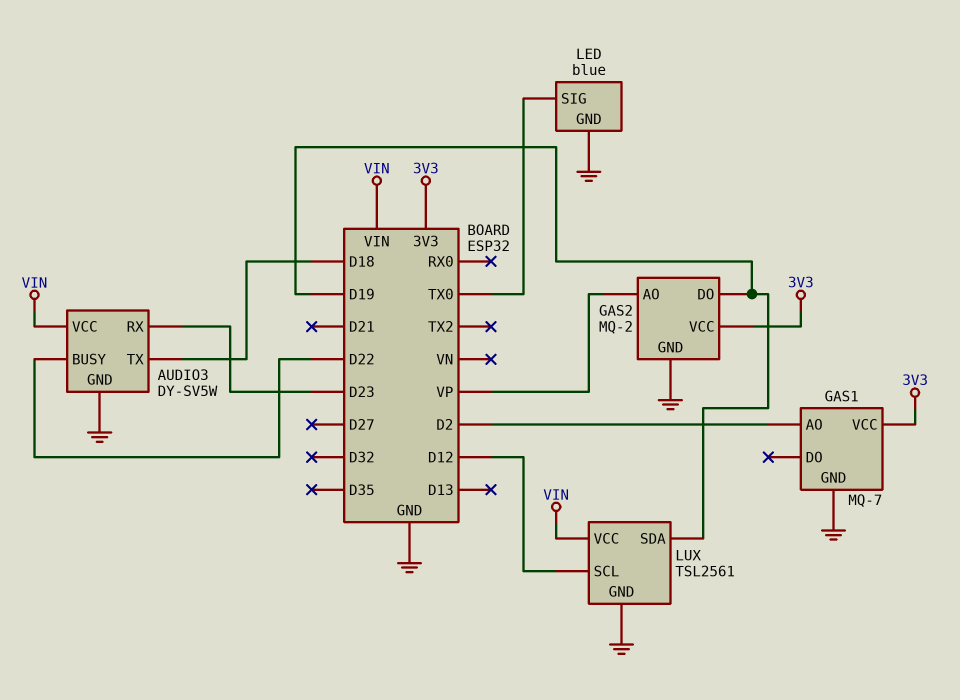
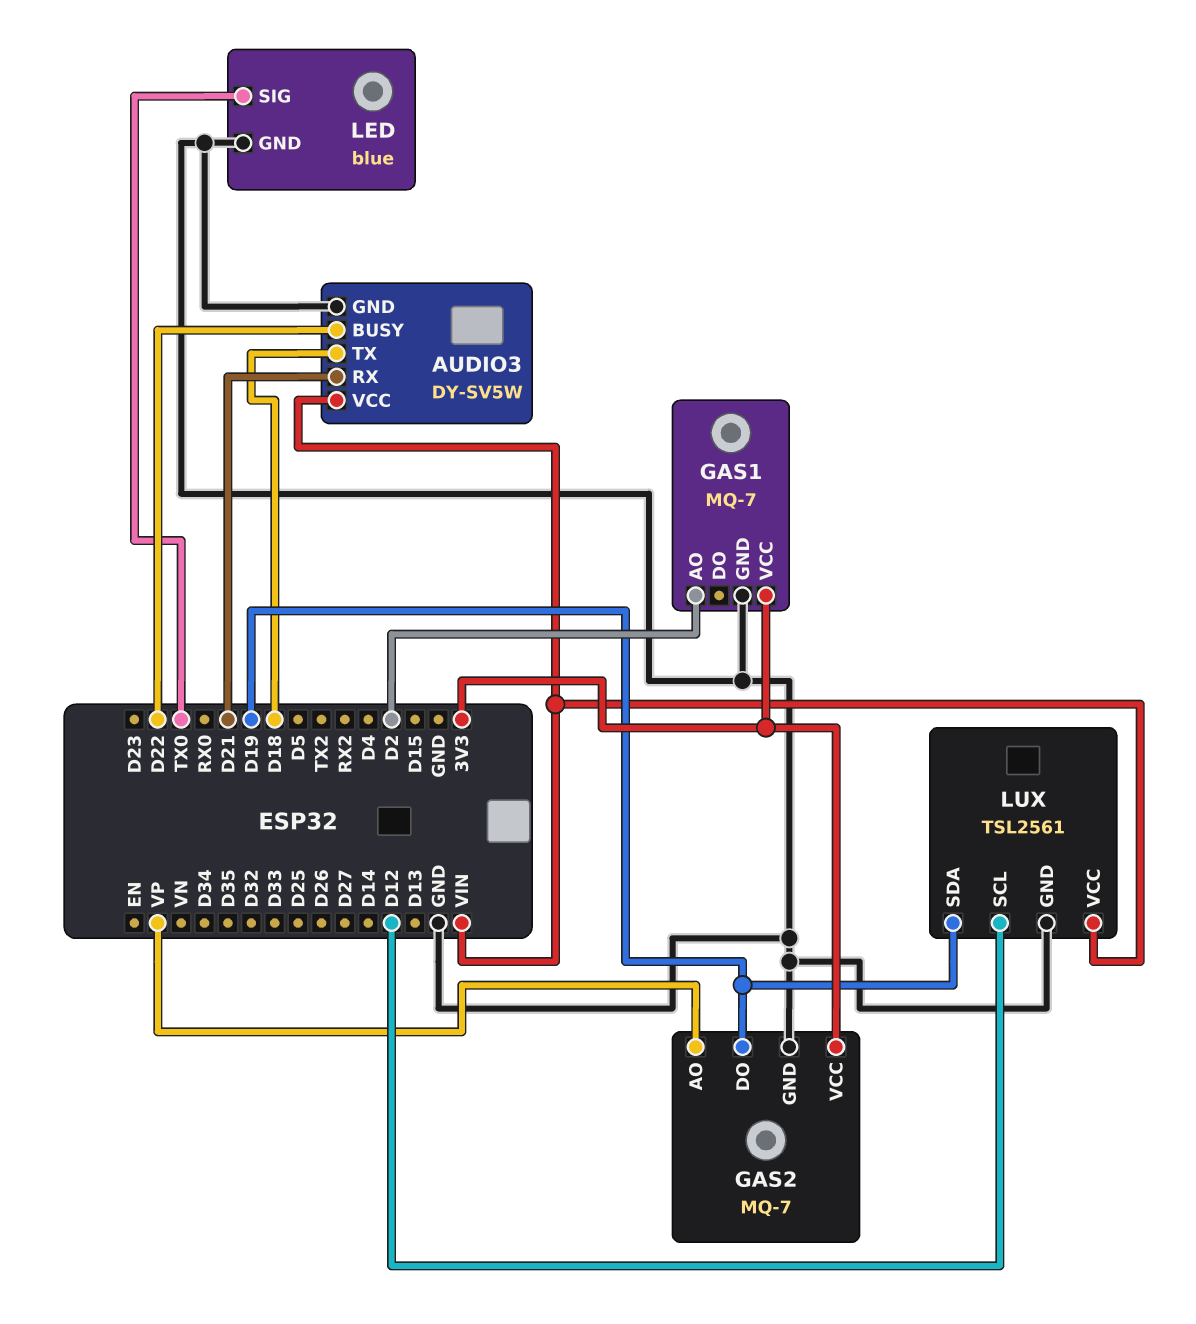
AUDIO3 pin RX: D23 -> D21
GAS2: MQ-2 -> MQ-7

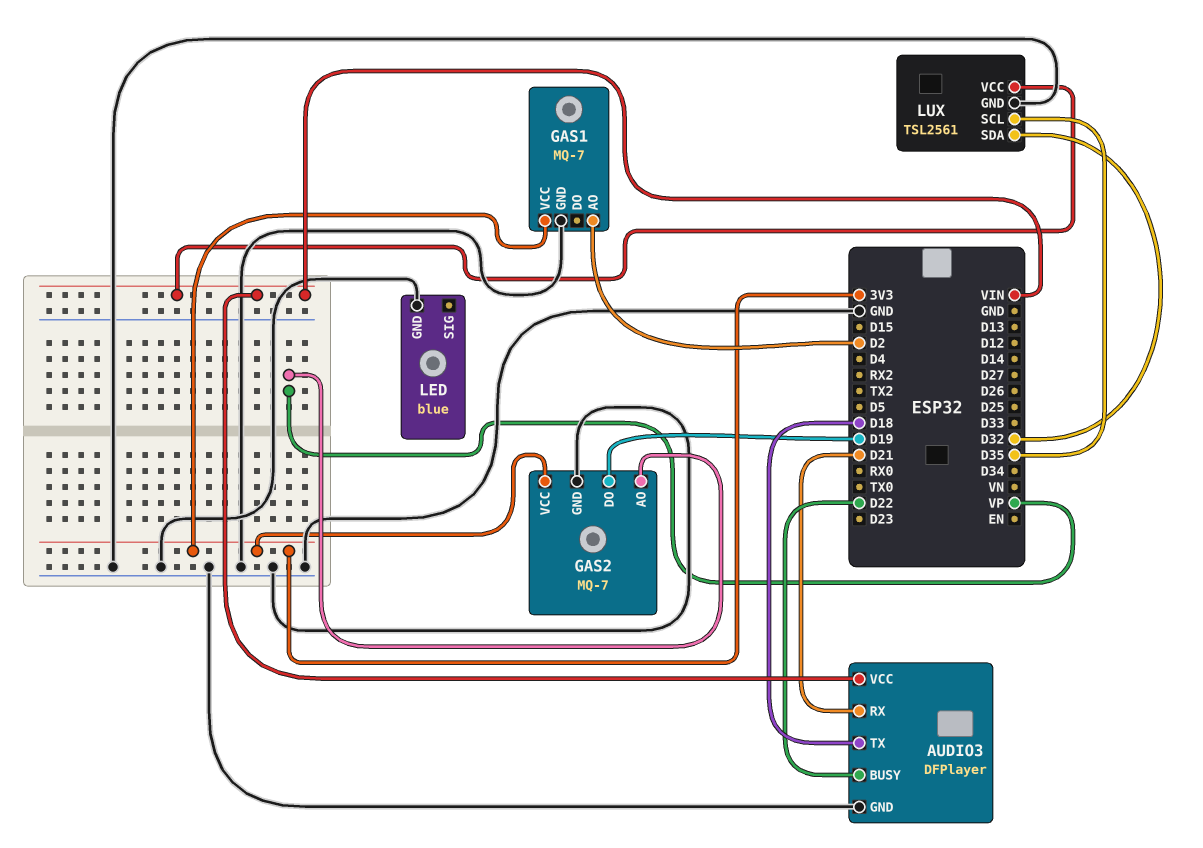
AUDIO3: DY-SV5W -> DFPlayer
LED pin SIG: TX0 -> none
LUX pin SCL: D12 -> D35
LUX pin SDA: D19 -> D32

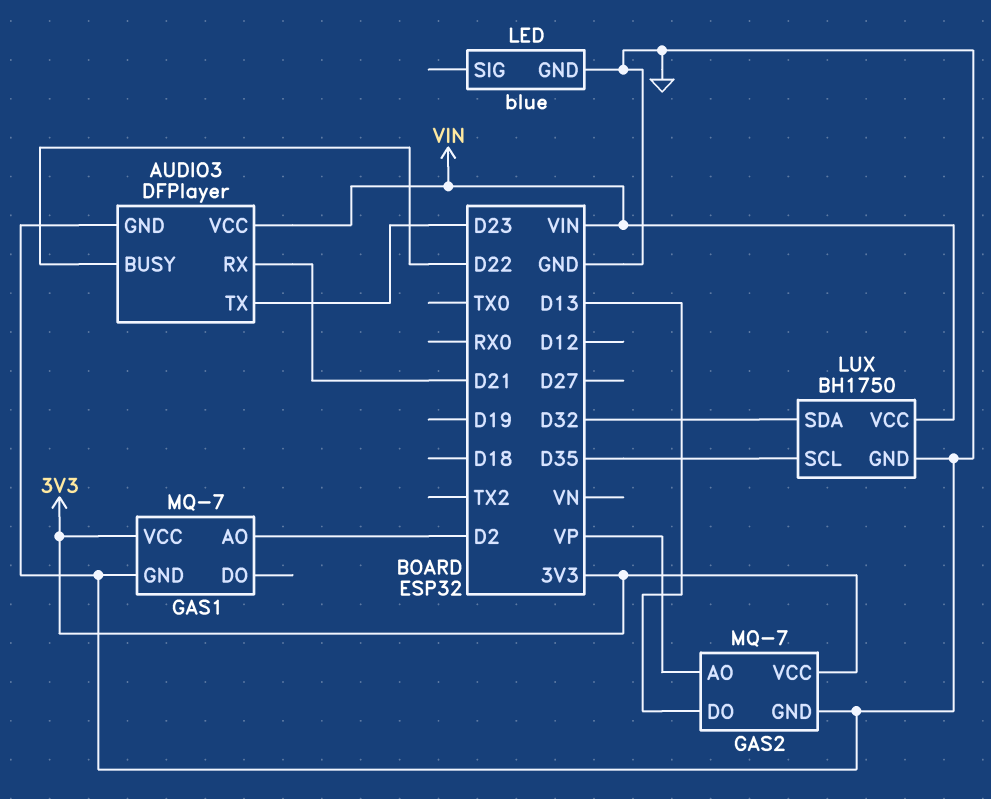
AUDIO3 pin TX: D18 -> D23
GAS2 pin DO: D19 -> D13
LUX: TSL2561 -> BH1750

